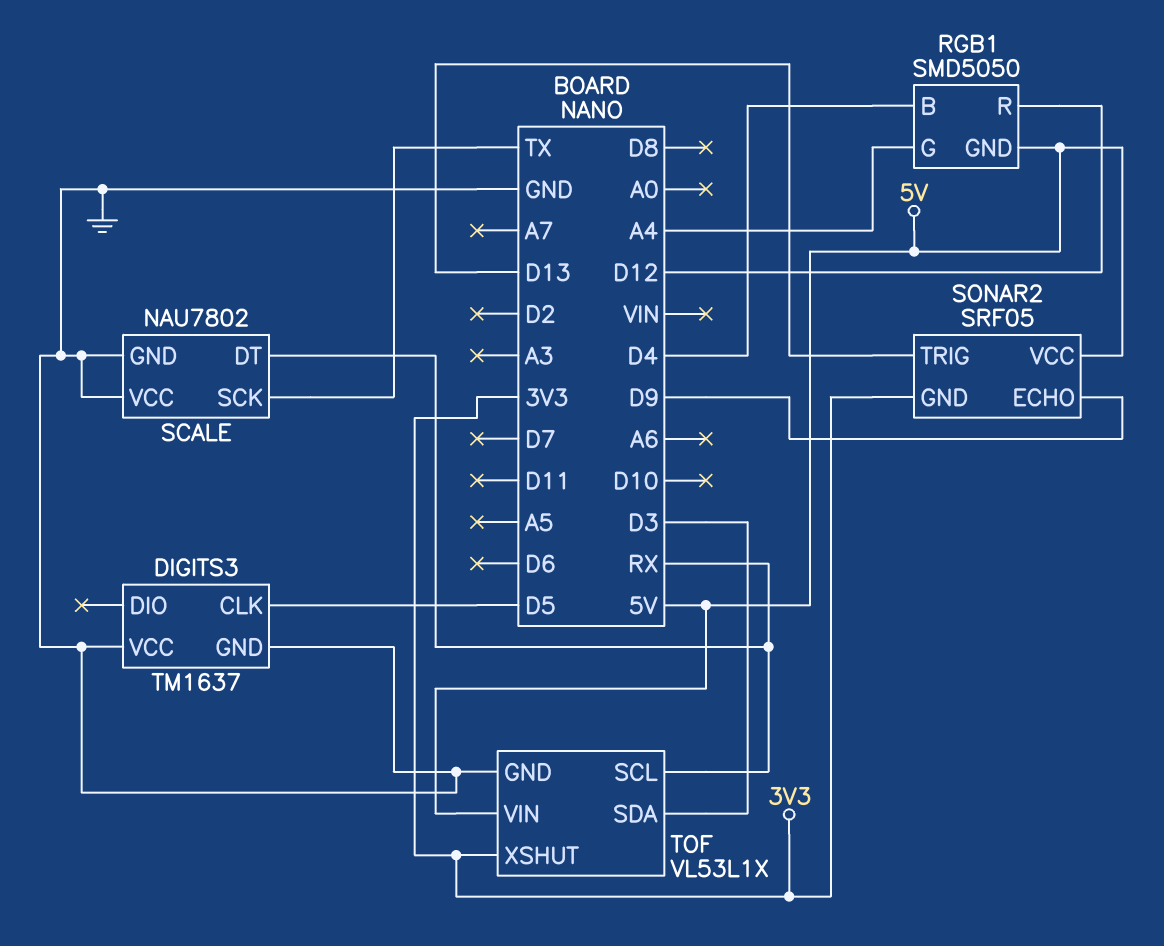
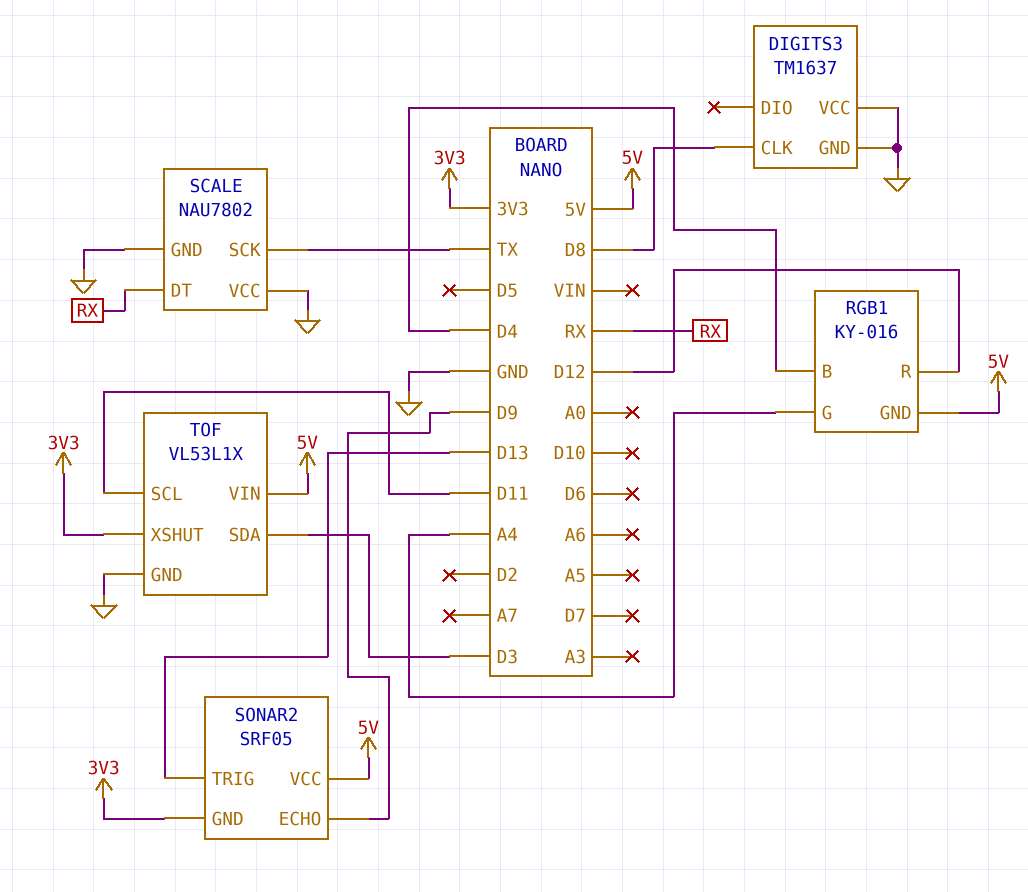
DIGITS3 pin CLK: D5 -> D8
RGB1: SMD5050 -> KY-016
TOF pin SCL: RX -> D11

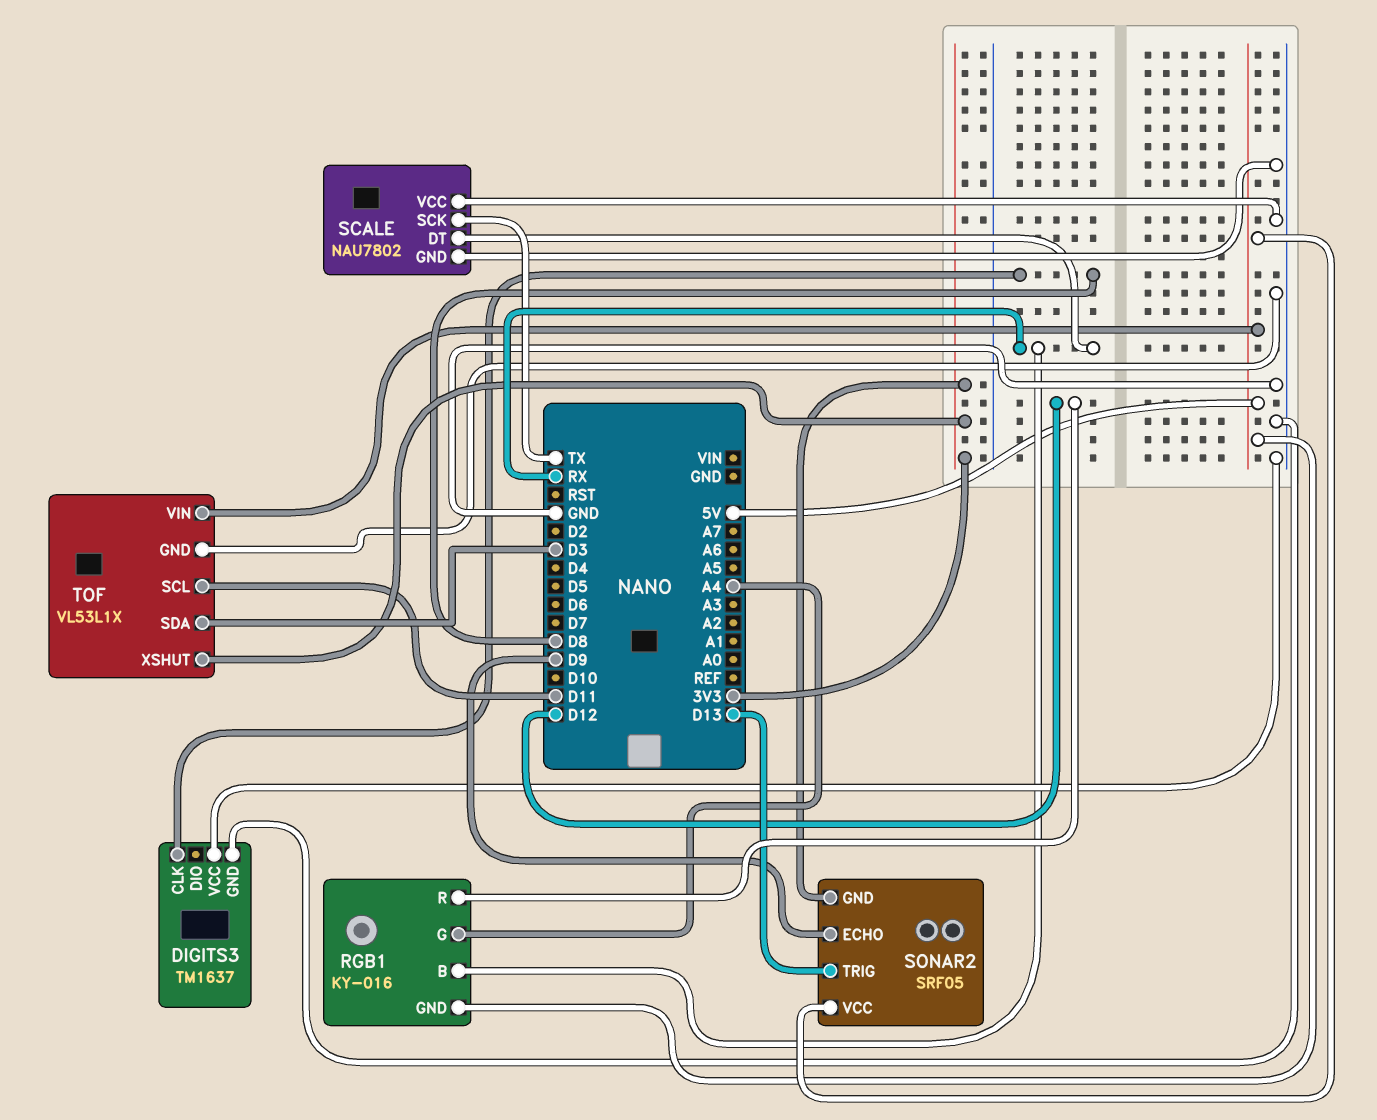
RGB1 pin B: D4 -> RX

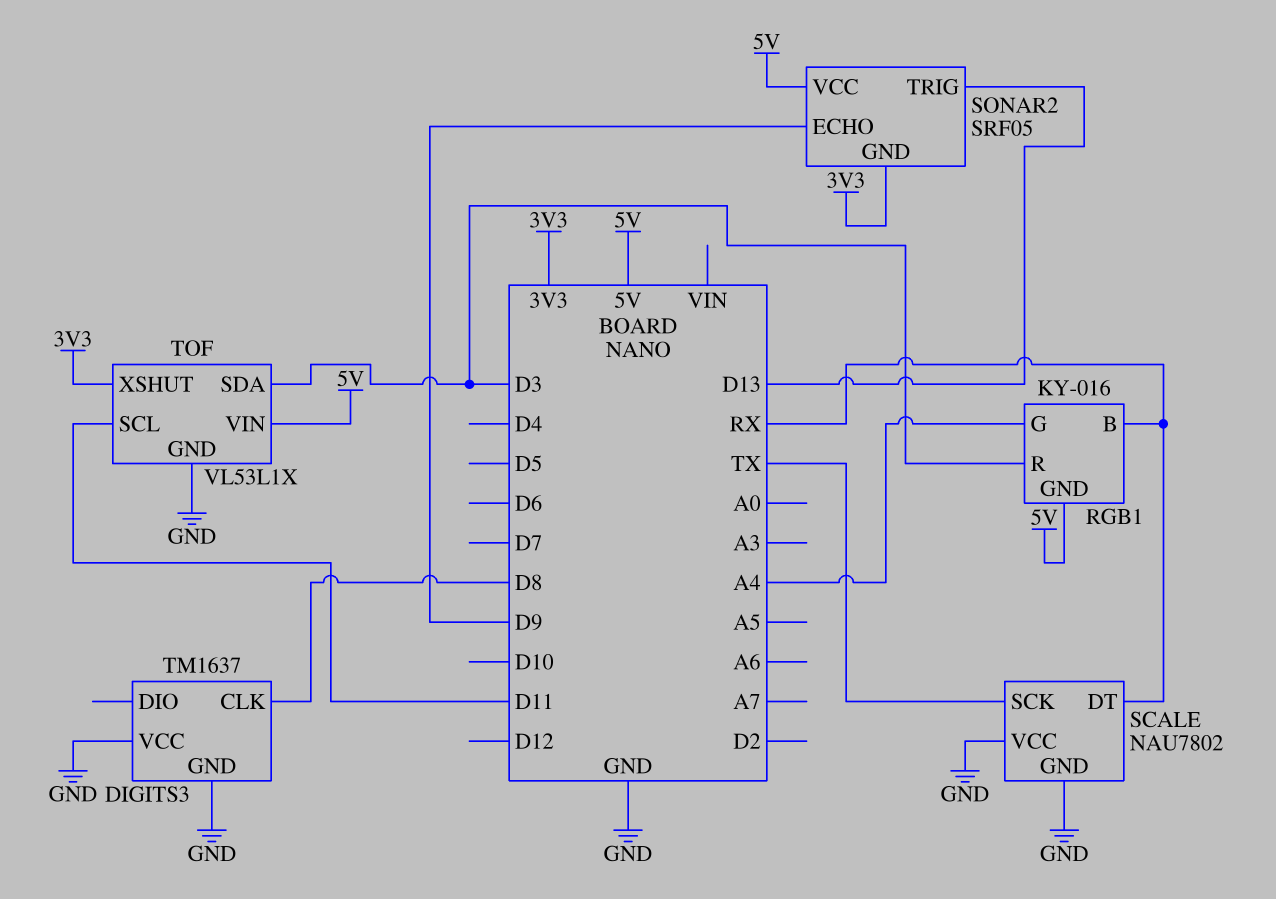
RGB1 pin R: D12 -> D3

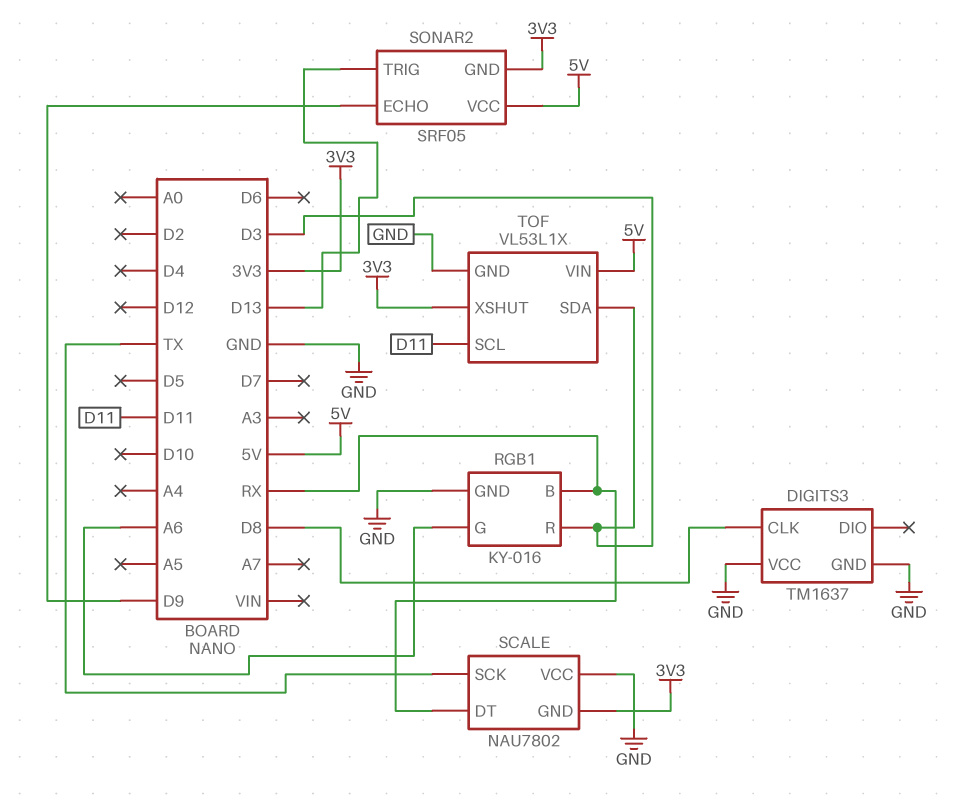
RGB1 pin G: A4 -> A6
RGB1 pin GND: 5V -> GND
SCALE pin GND: GND -> 3V3

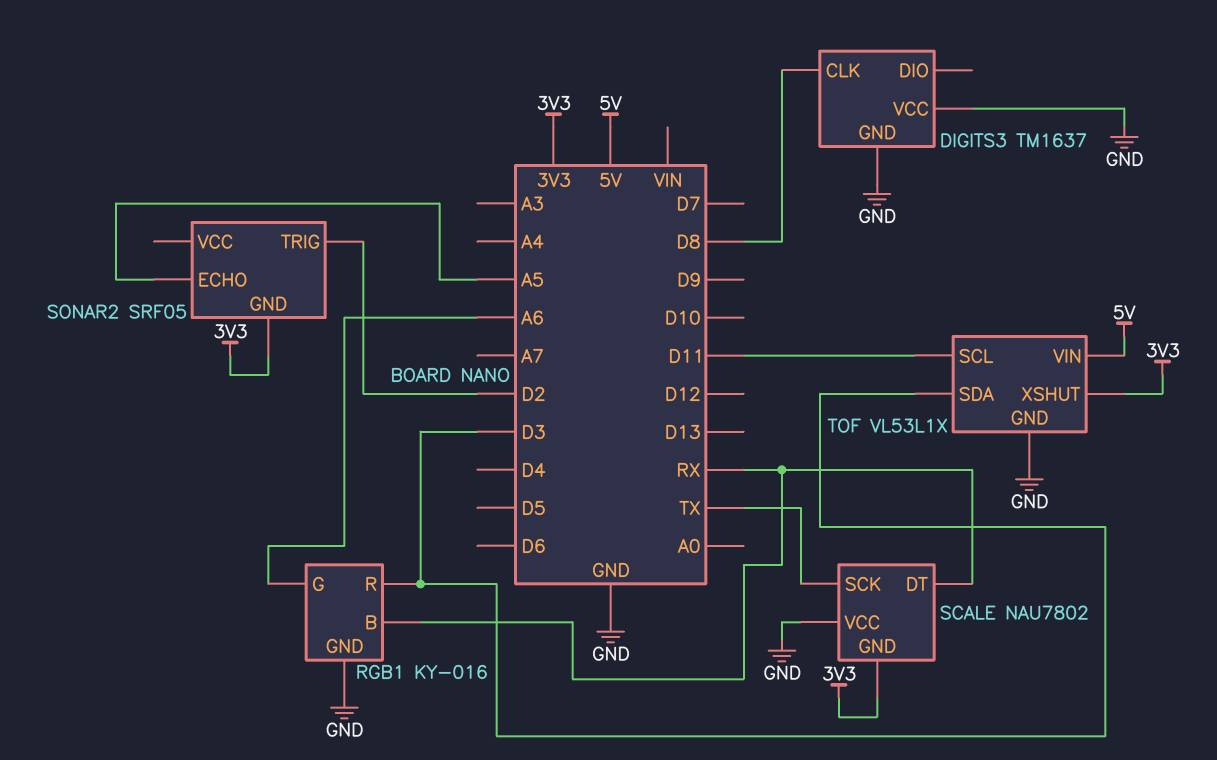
SONAR2 pin ECHO: D9 -> A5
SONAR2 pin TRIG: D13 -> D2
SONAR2 pin VCC: 5V -> none

